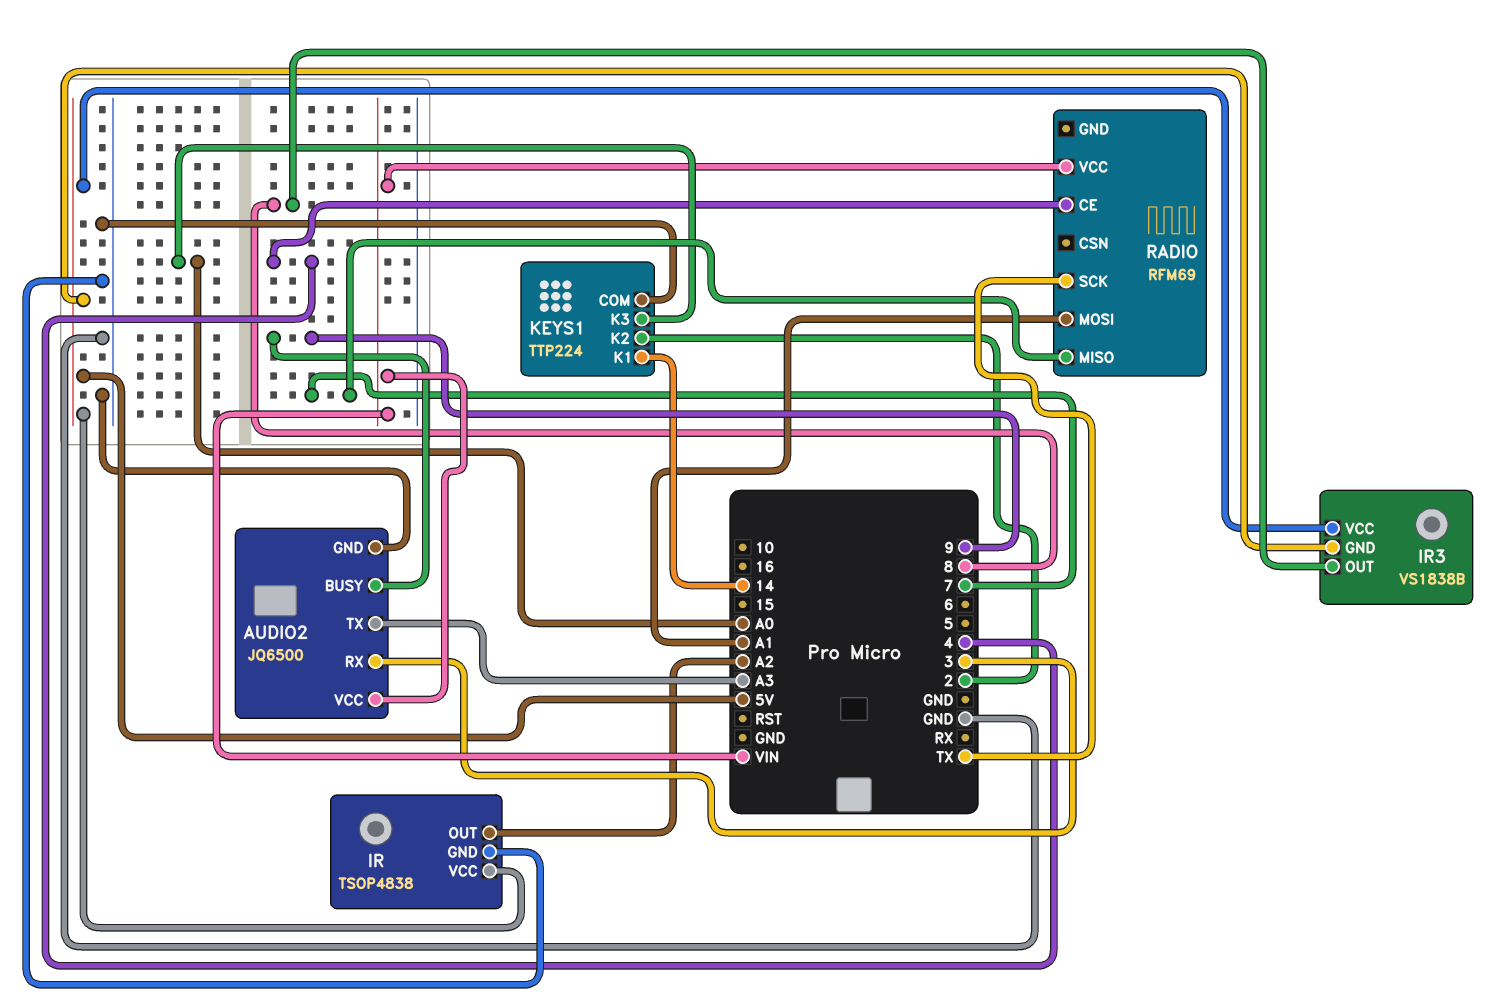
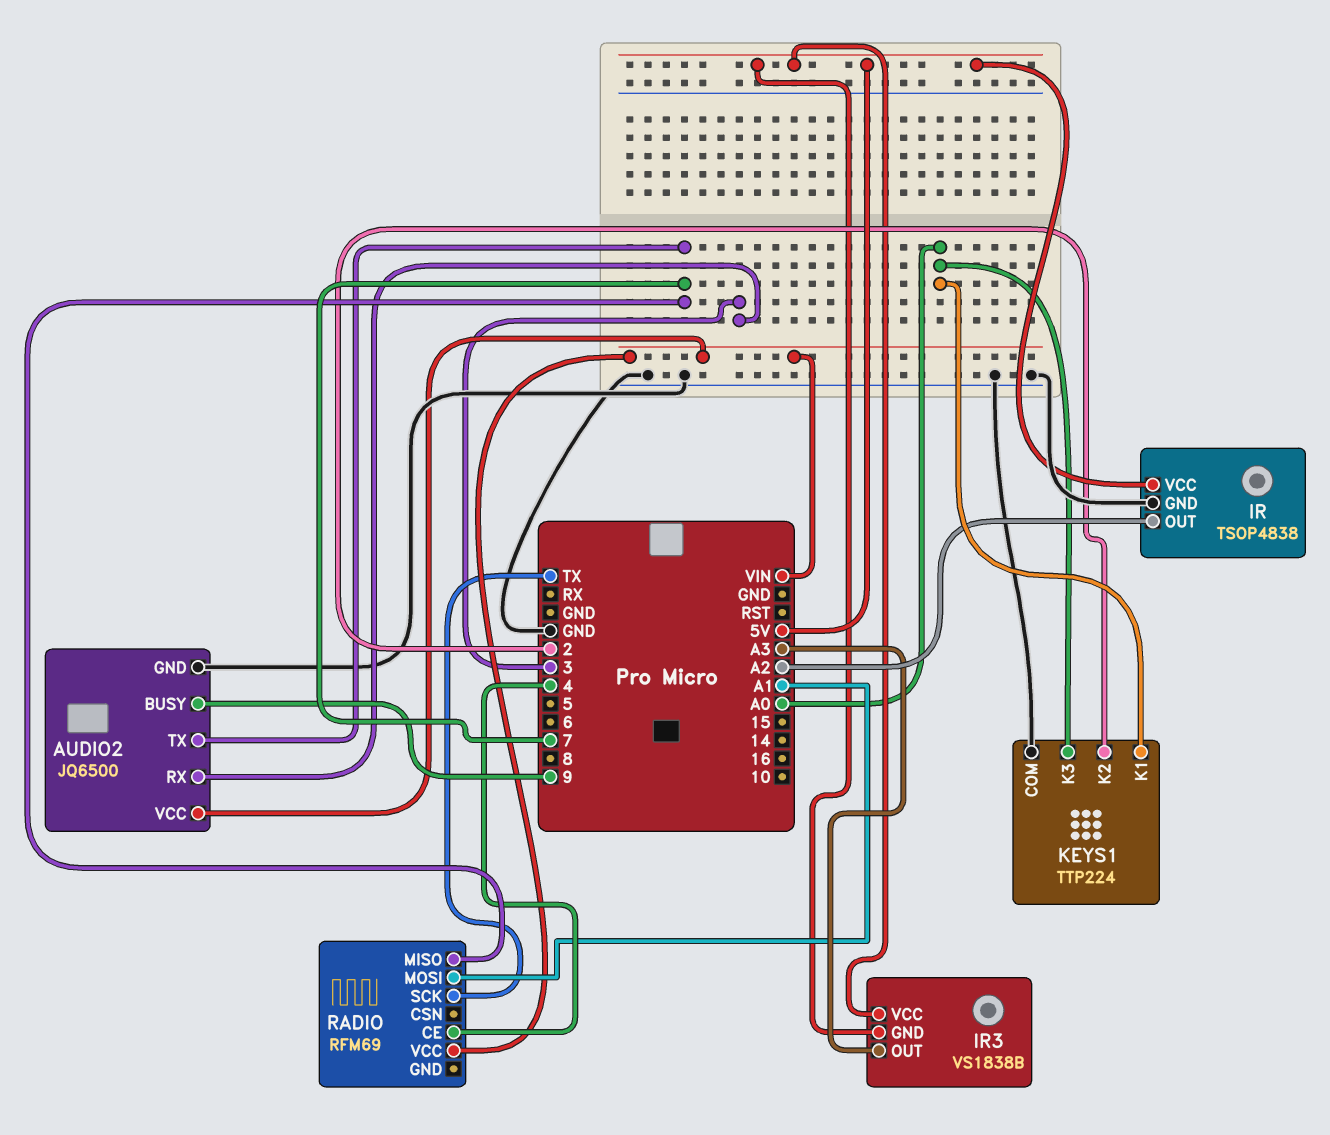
AUDIO2 pin TX: A3 -> 7
IR3 pin OUT: 8 -> A3
KEYS1 pin K1: 14 -> A0

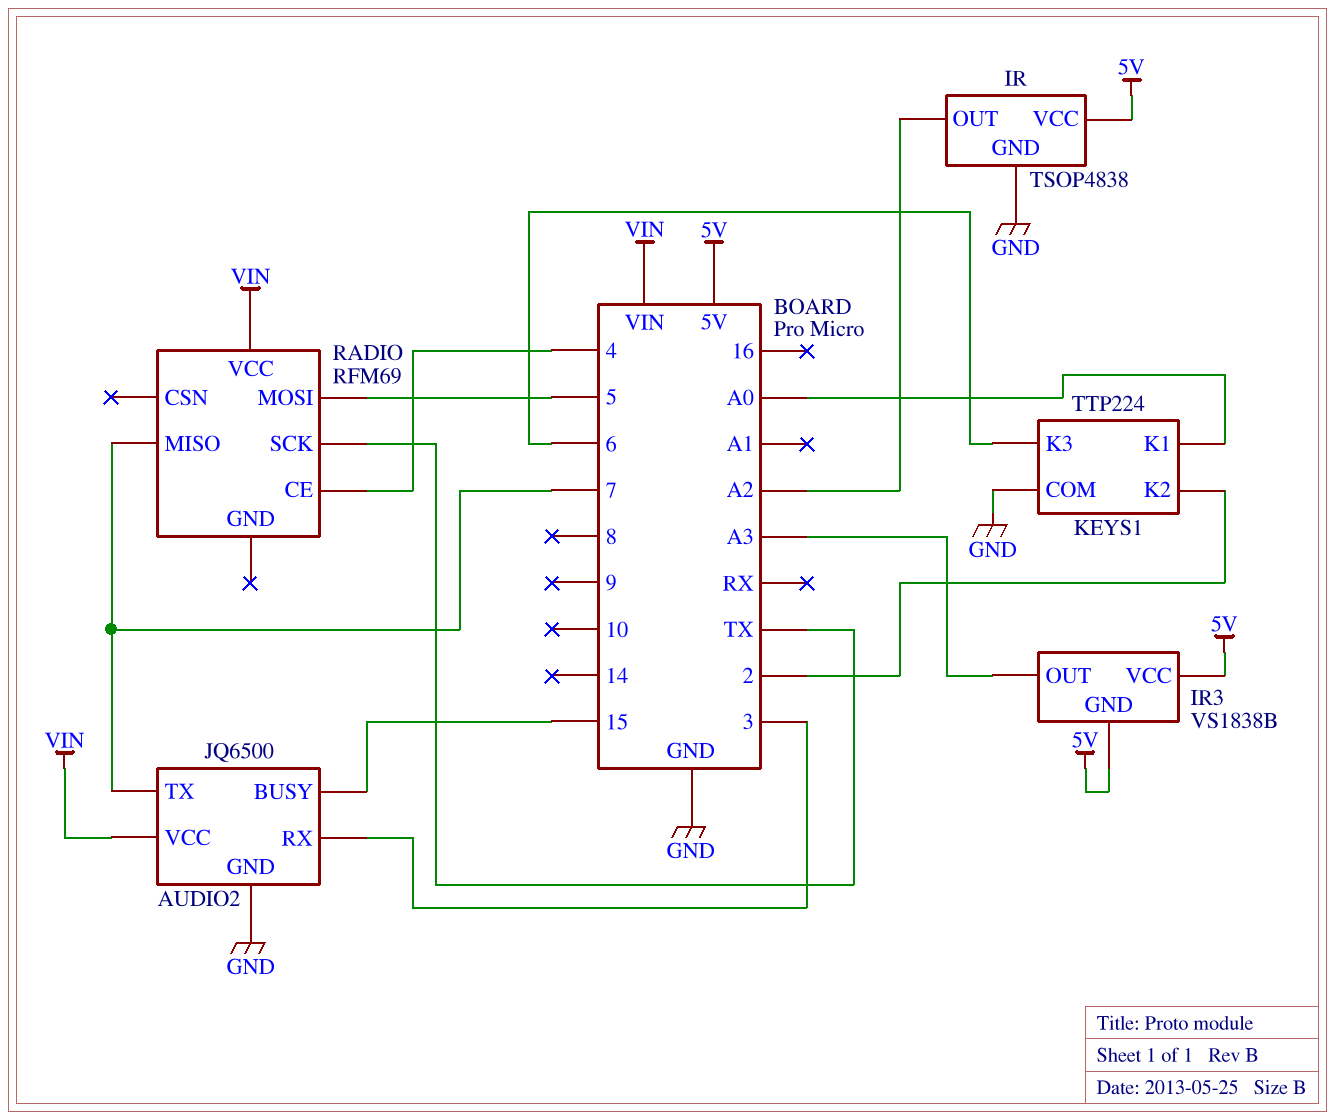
AUDIO2 pin BUSY: 9 -> 15
KEYS1 pin K3: A0 -> 6
RADIO pin MOSI: A1 -> 5

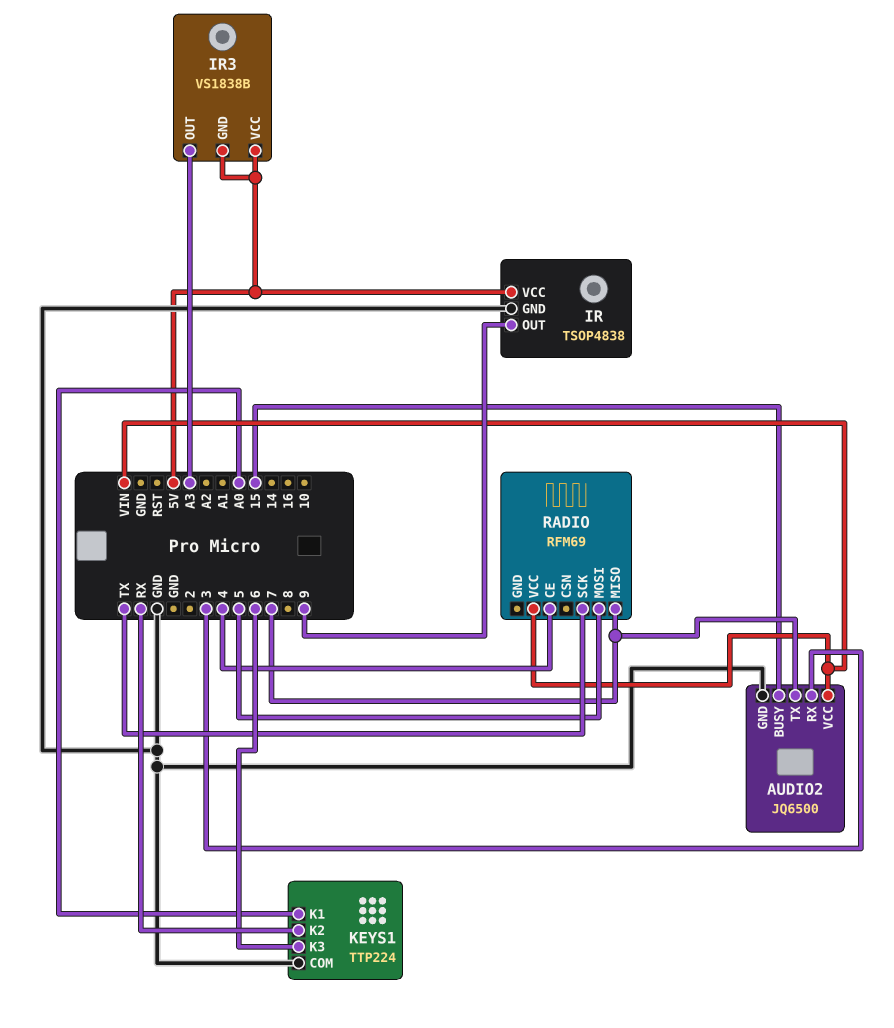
IR pin OUT: A2 -> 9
KEYS1 pin K2: 2 -> RX

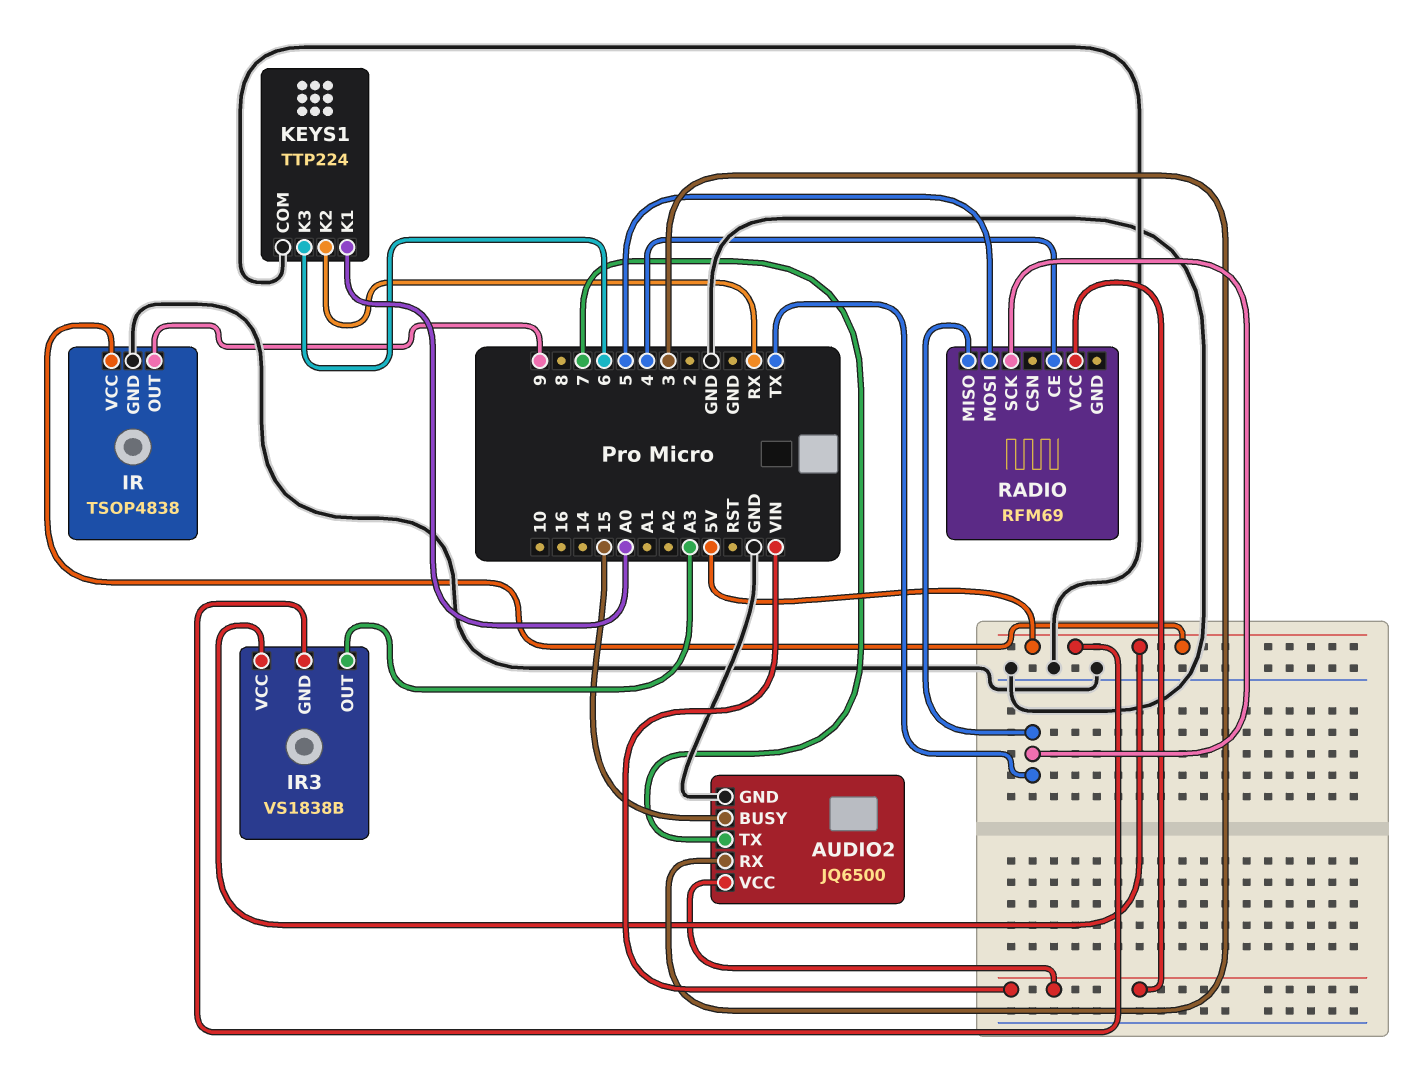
RADIO pin MISO: 7 -> TX

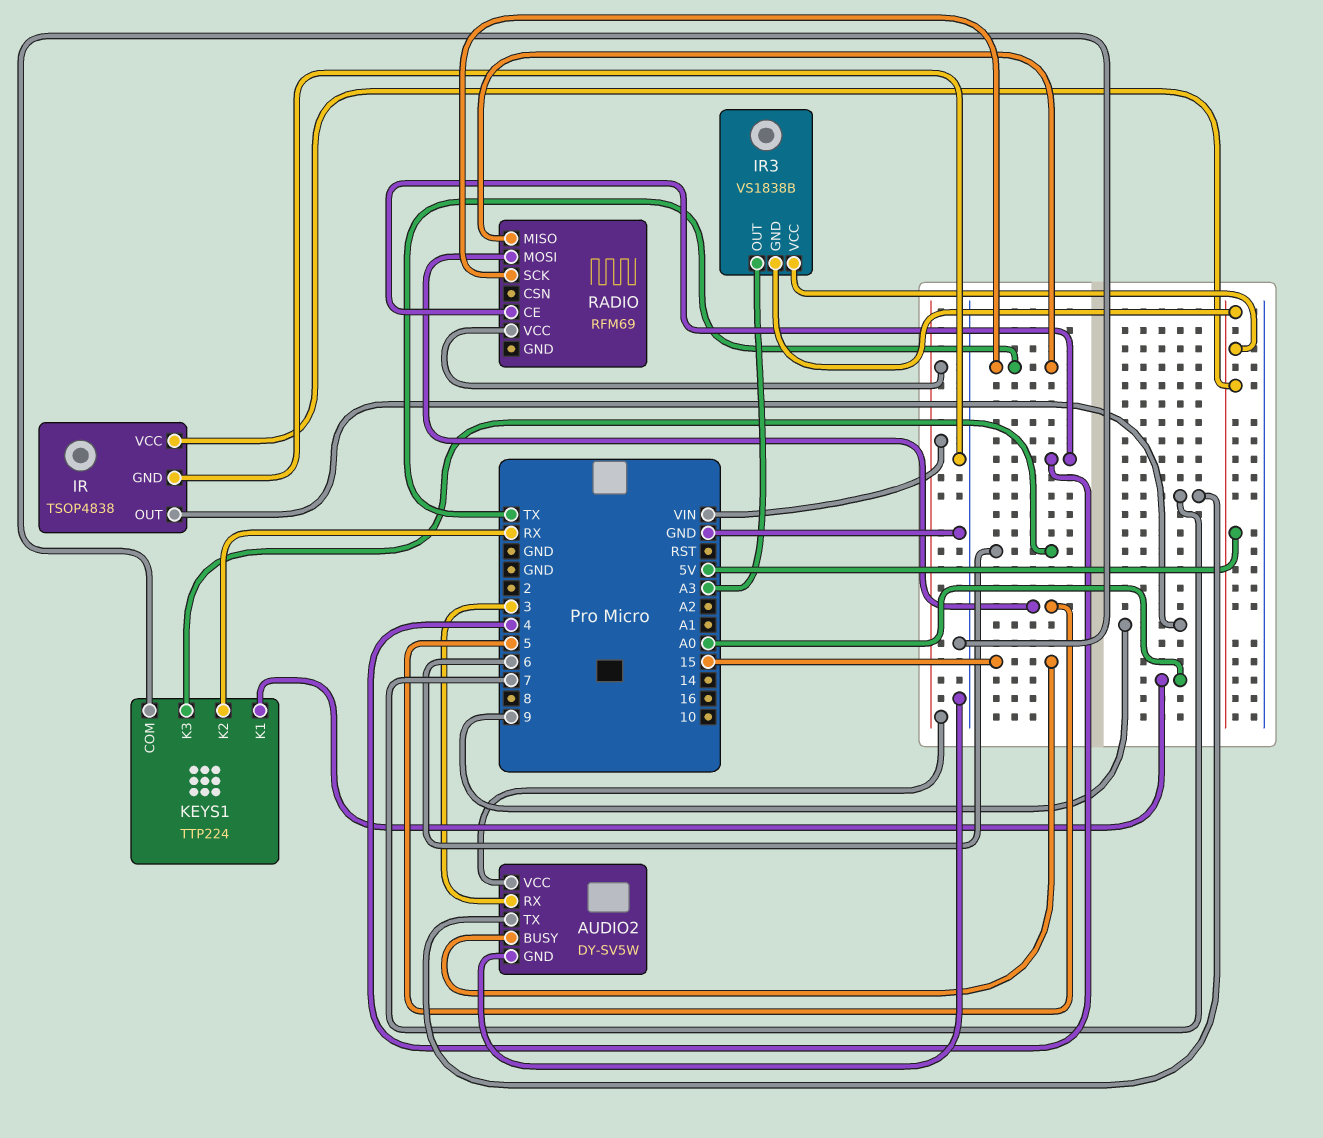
AUDIO2: JQ6500 -> DY-SV5W

